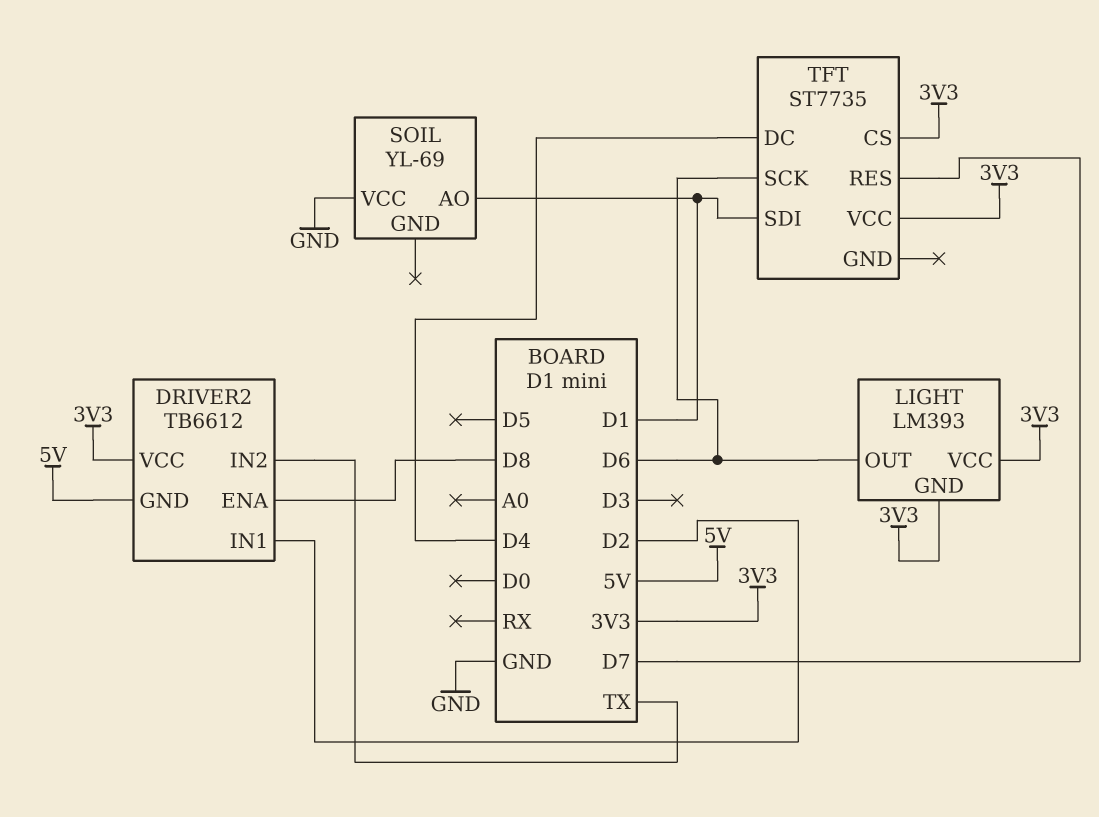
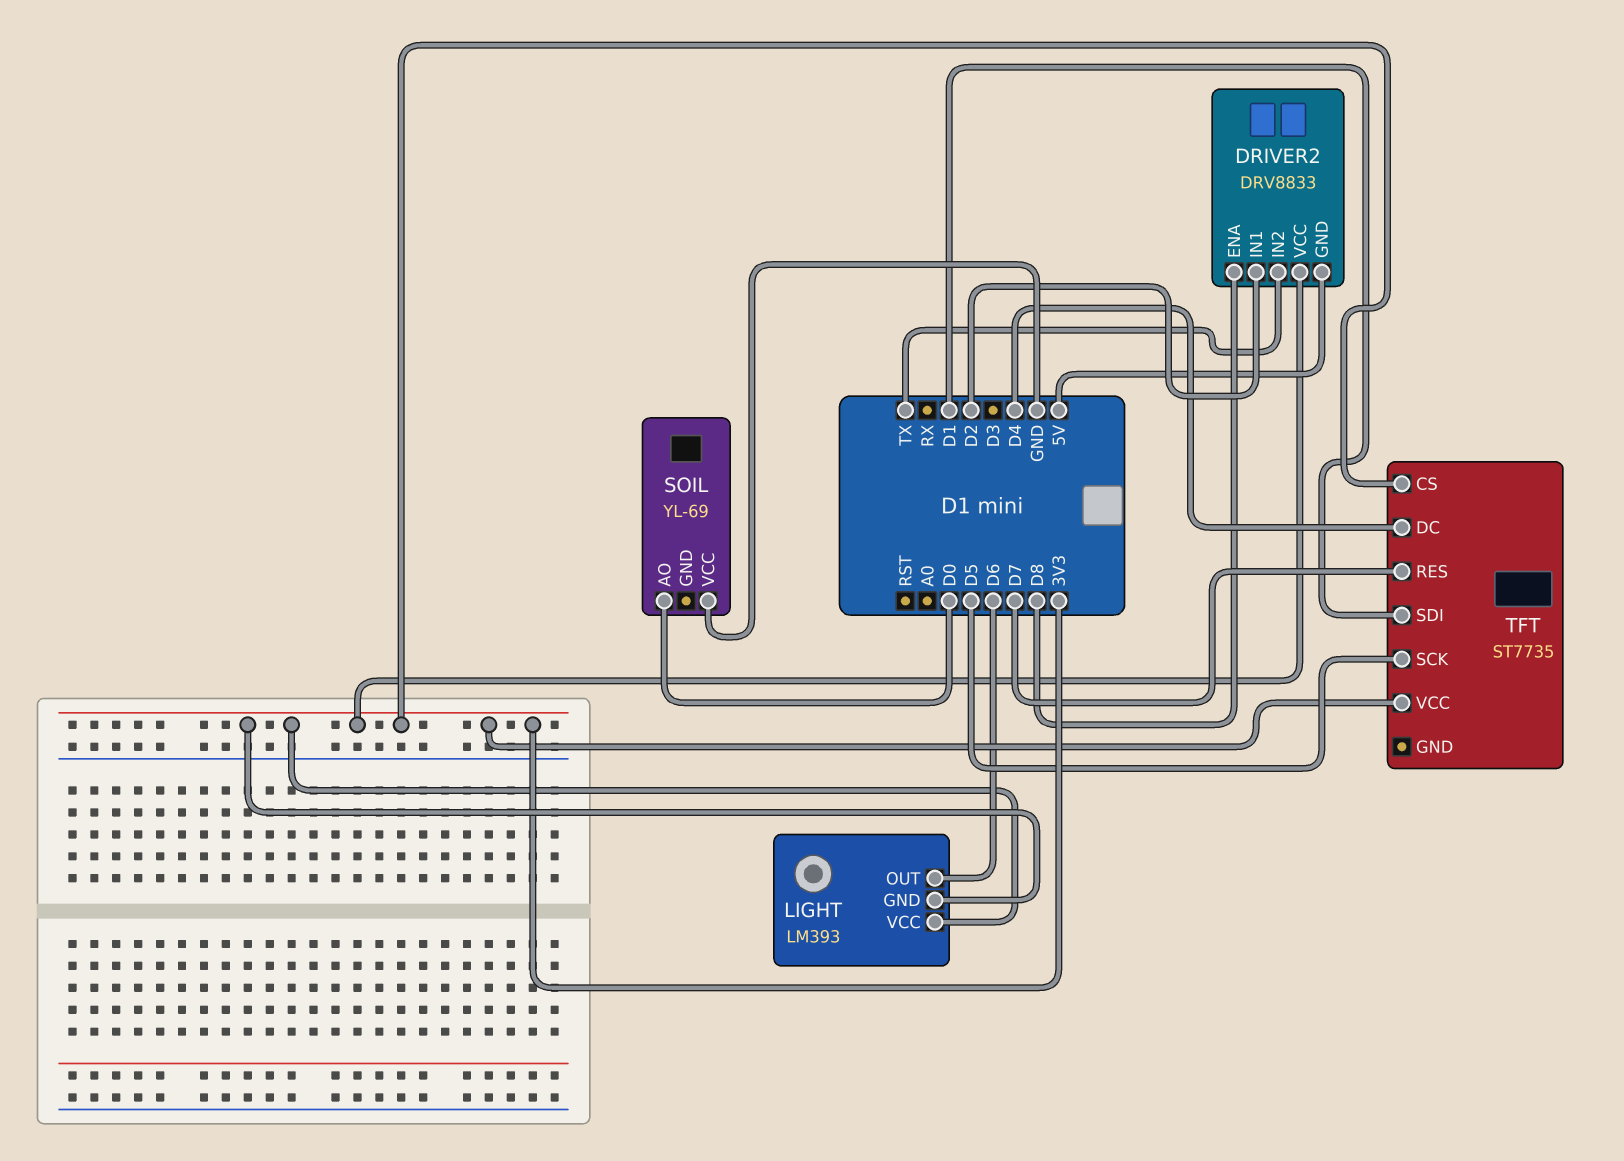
DRIVER2: TB6612 -> DRV8833
SOIL pin AO: D1 -> D0
TFT pin SCK: D6 -> D5

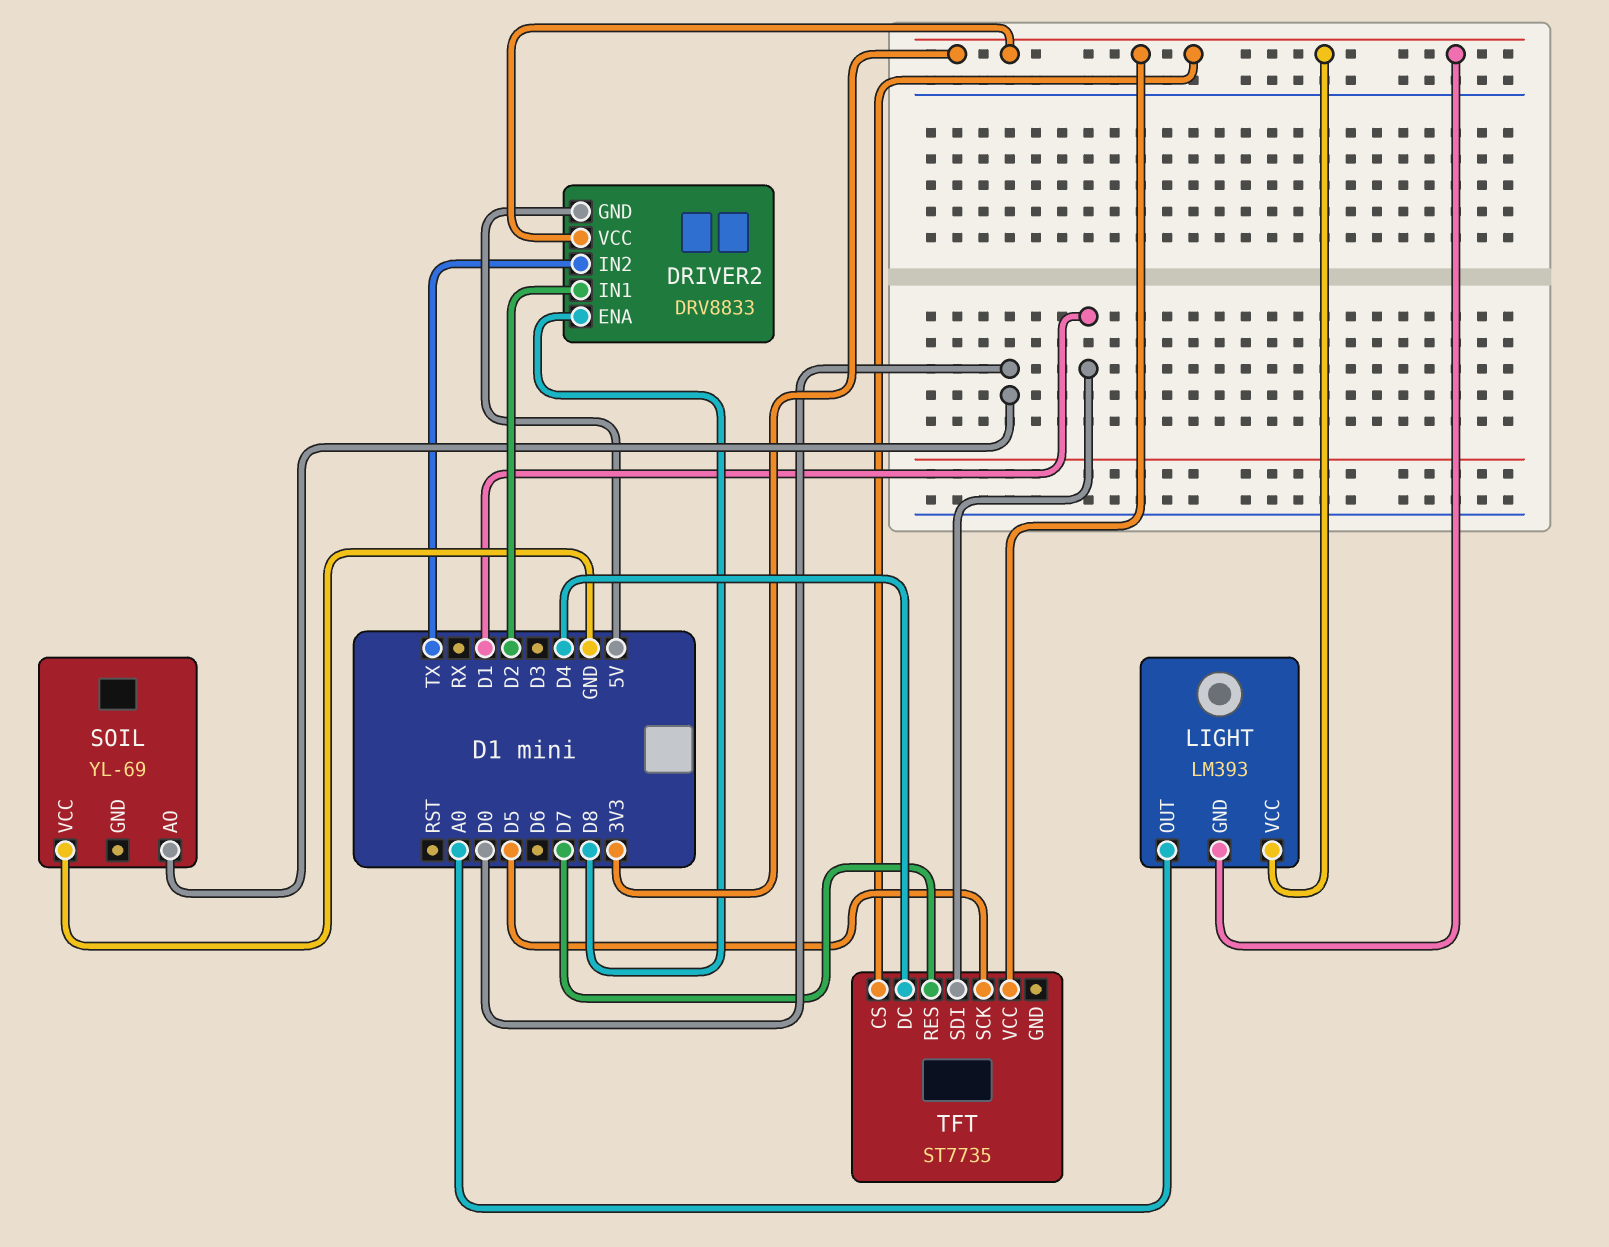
LIGHT pin OUT: D6 -> A0

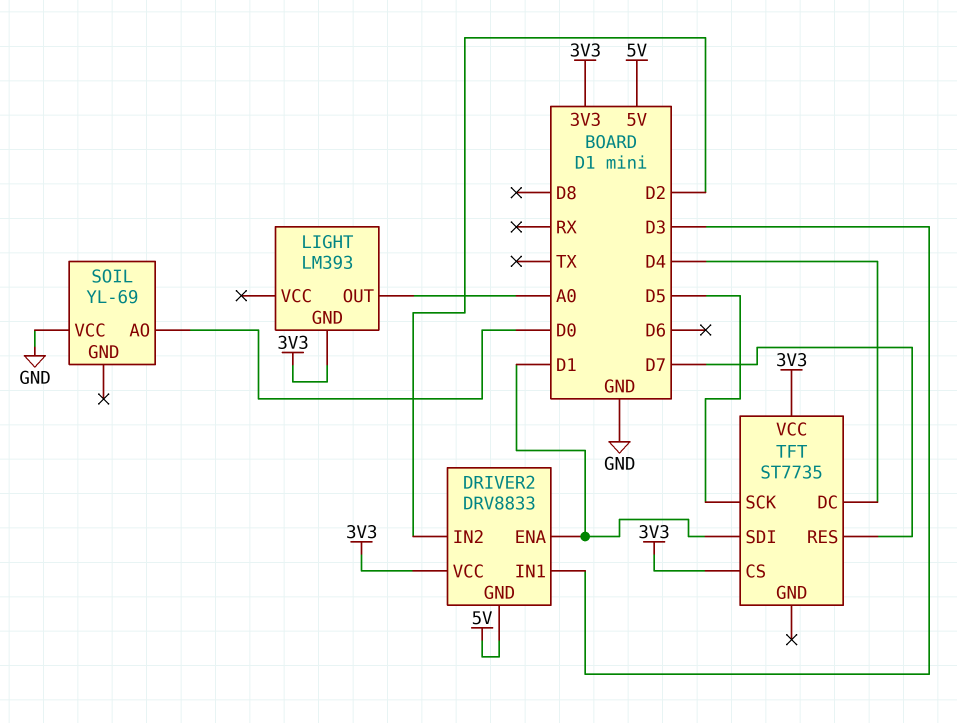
DRIVER2 pin ENA: D8 -> D1
DRIVER2 pin IN1: D2 -> D3
DRIVER2 pin IN2: TX -> D2
LIGHT pin VCC: 3V3 -> none

